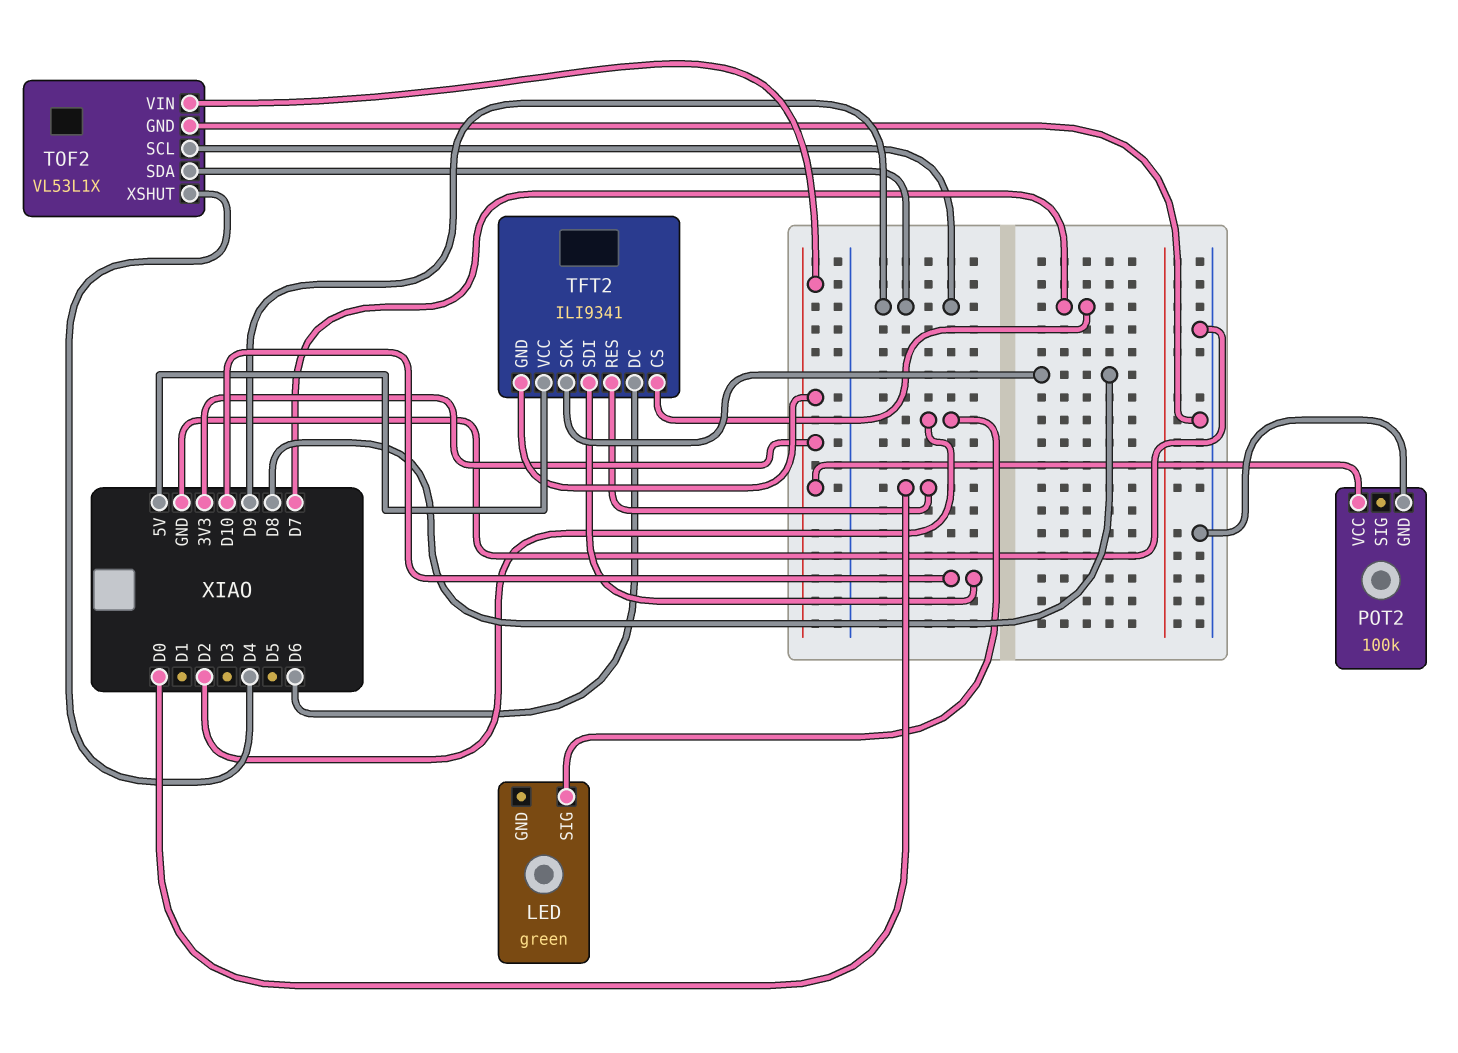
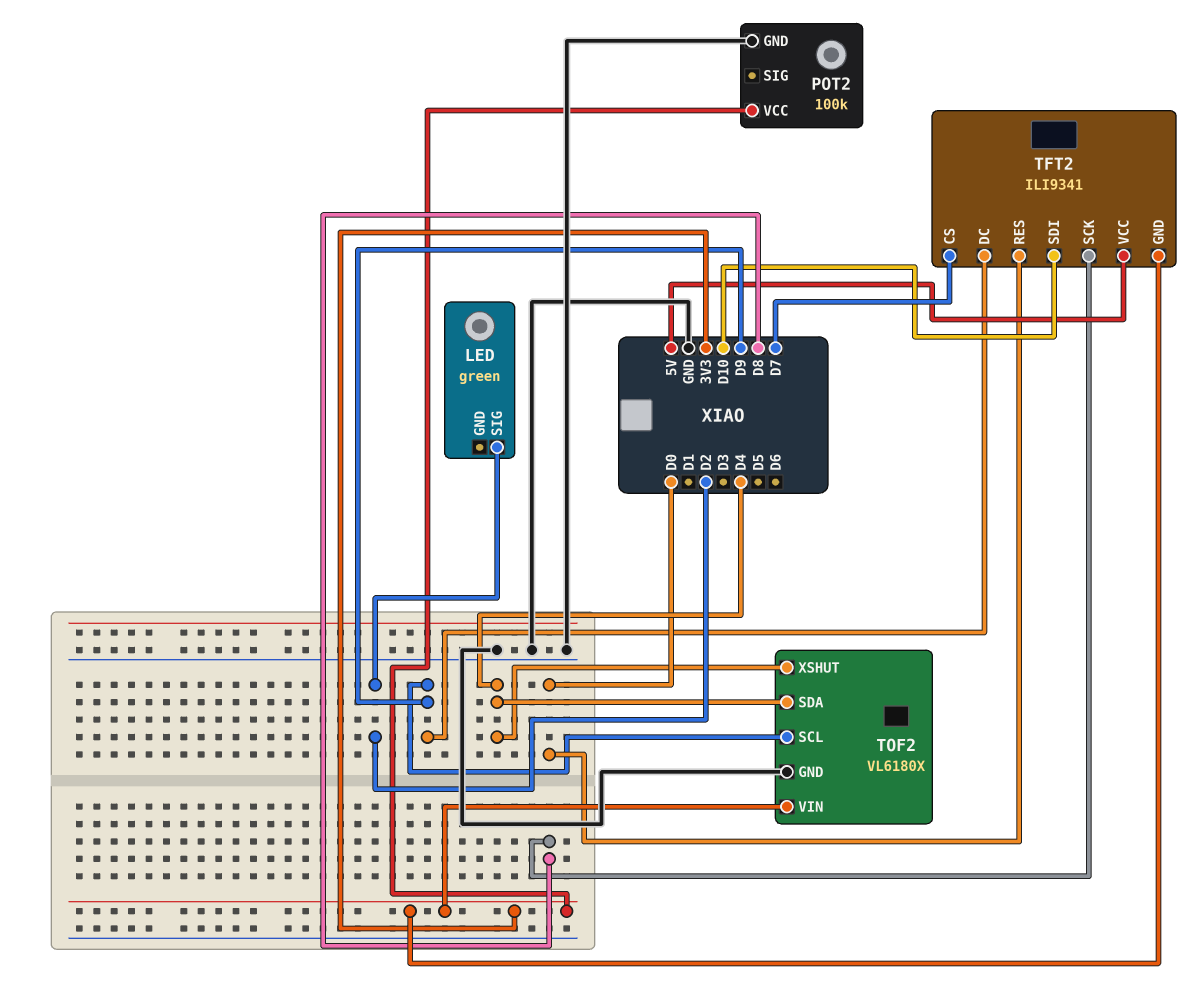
TFT2 pin DC: D6 -> D9
TOF2: VL53L1X -> VL6180X
TOF2 pin SDA: D9 -> D4

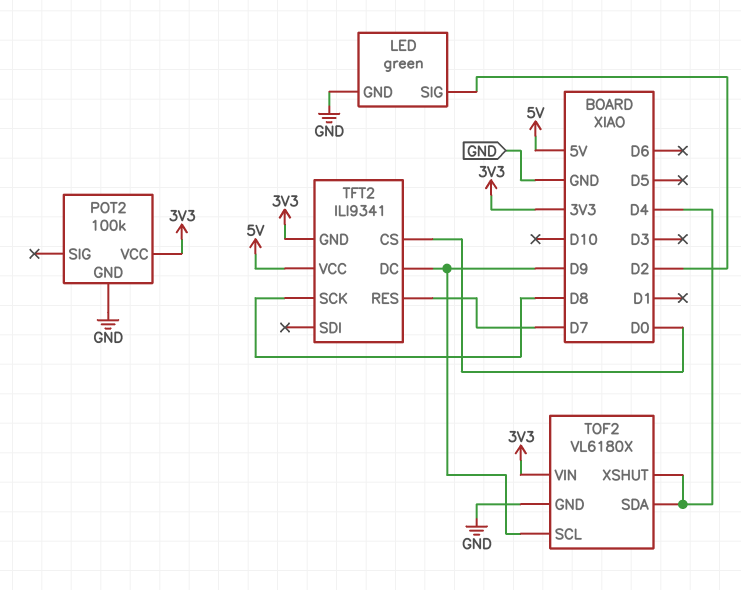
LED pin GND: none -> GND
TFT2 pin CS: D7 -> D0
TFT2 pin RES: D0 -> D7
TFT2 pin SDI: D10 -> none

